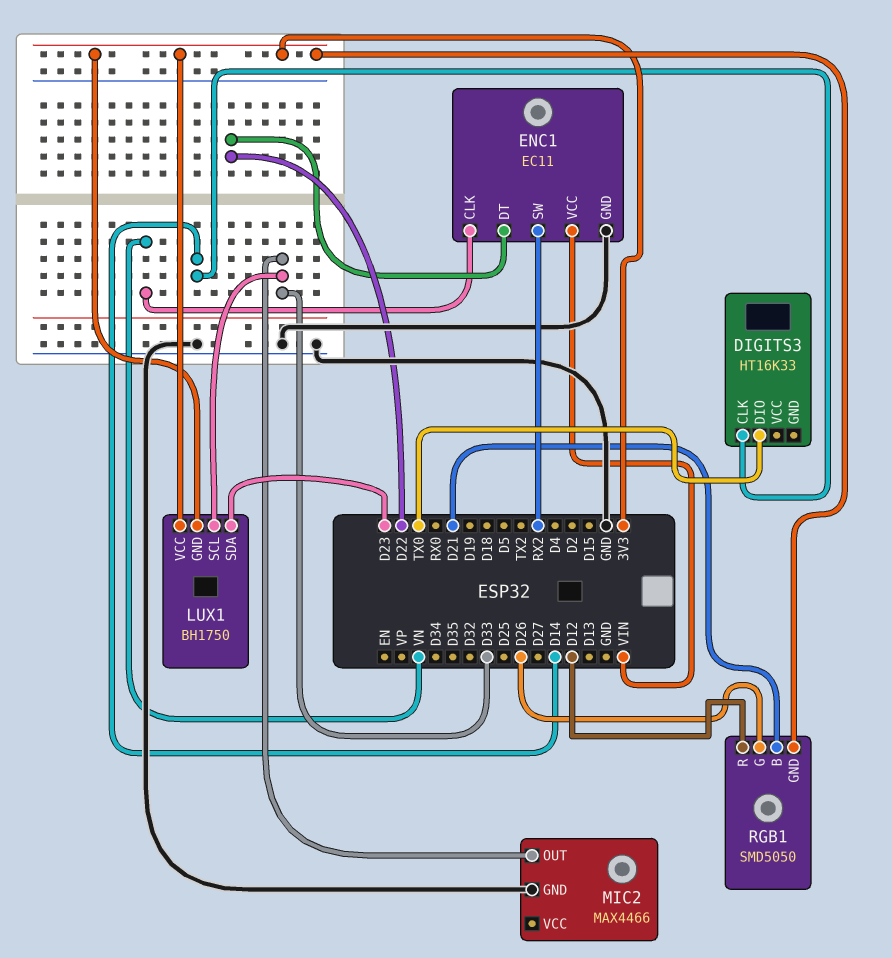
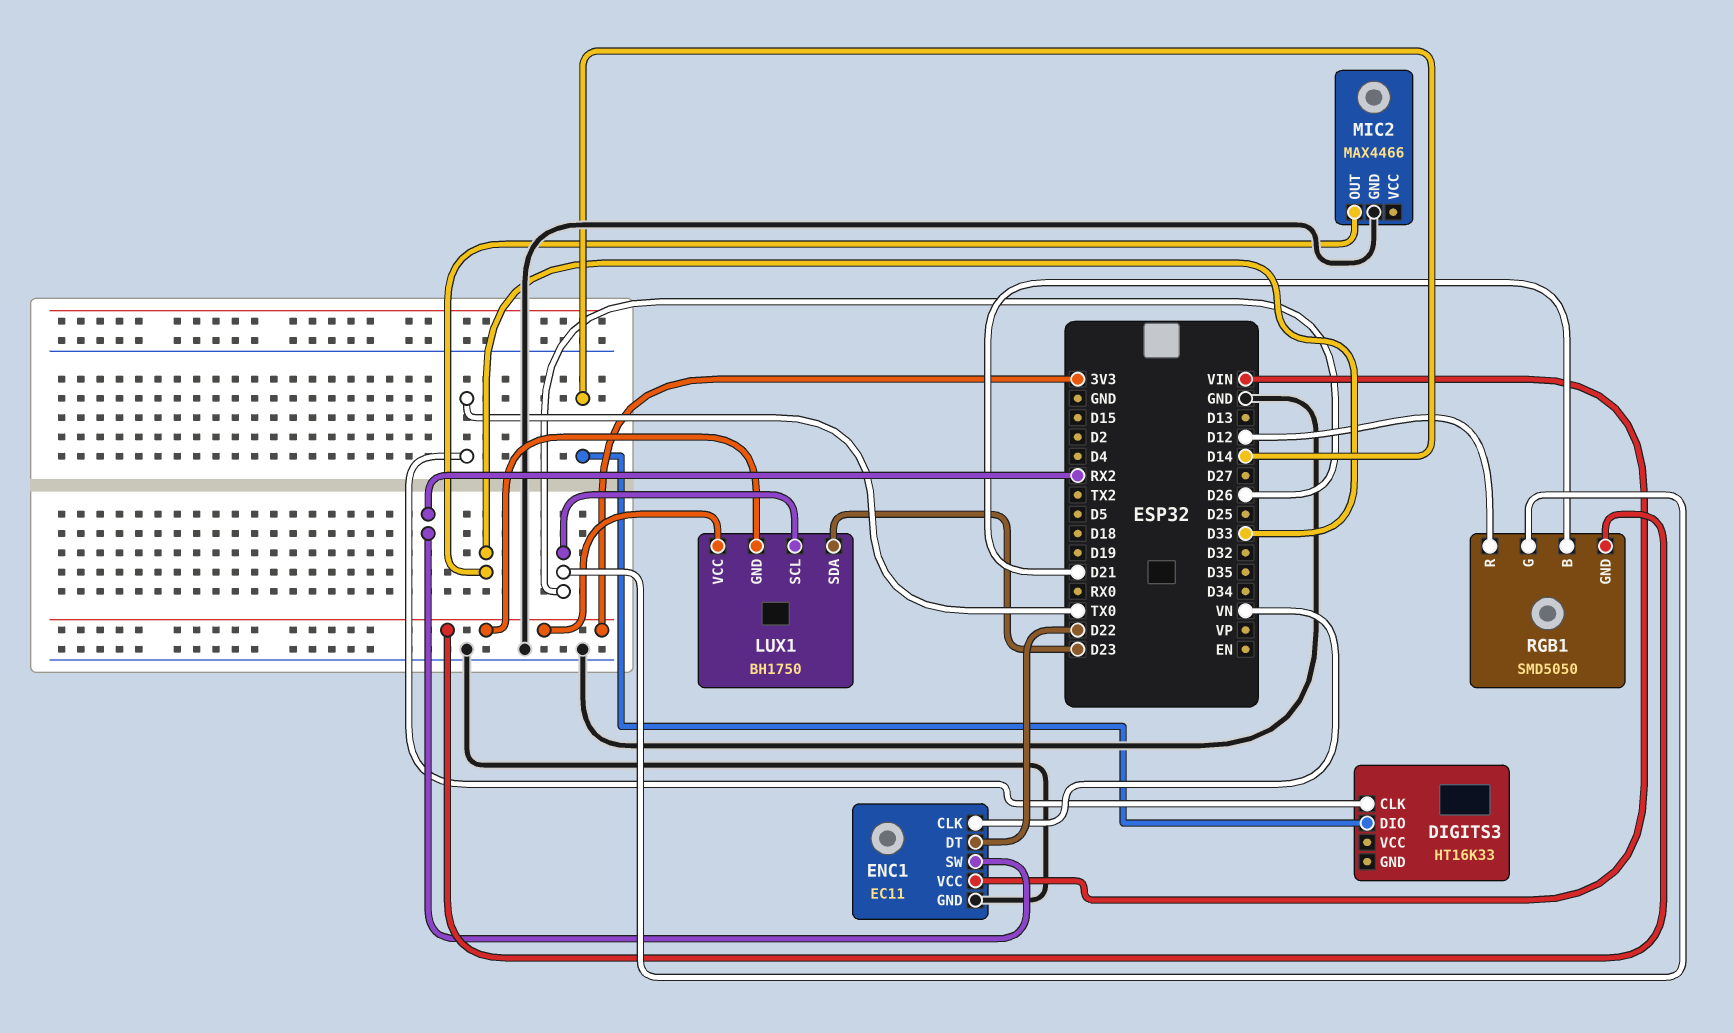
DIGITS3 pin CLK: D14 -> TX0
DIGITS3 pin DIO: TX0 -> D14
LUX1 pin SCL: D33 -> D26

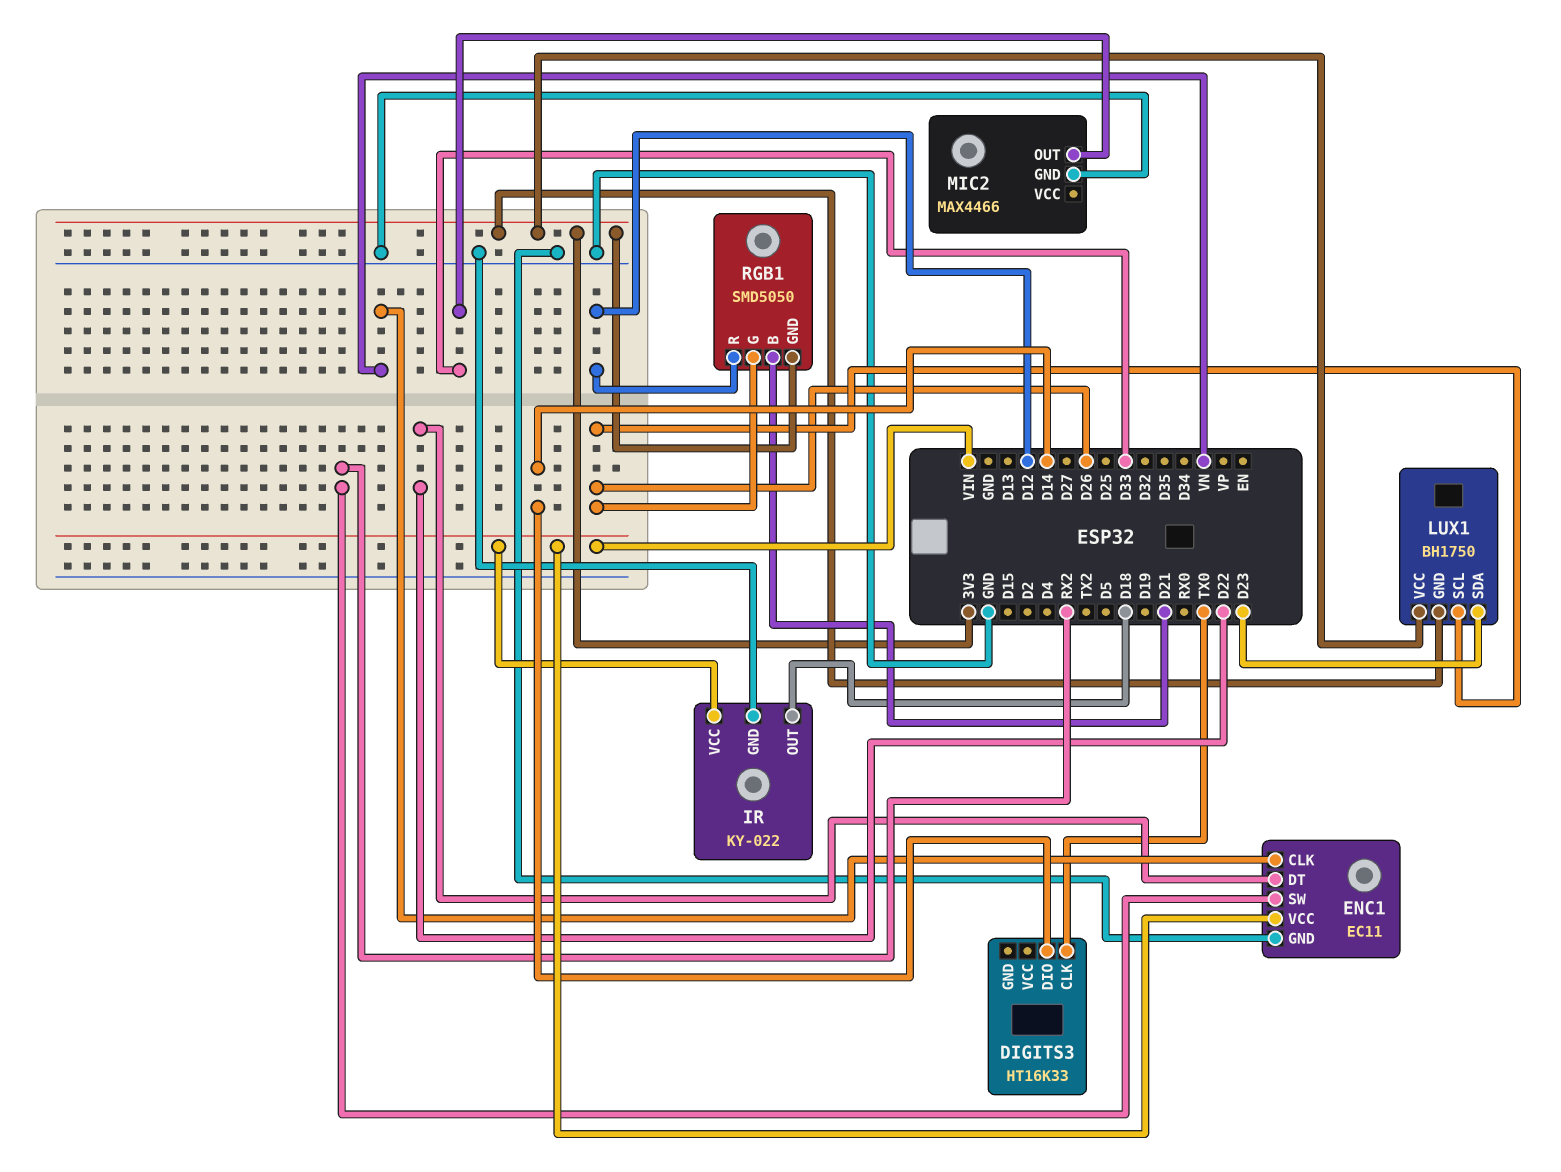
IR: none -> KY-022
IR pin GND: none -> GND
IR pin OUT: none -> D18
IR pin VCC: none -> VIN

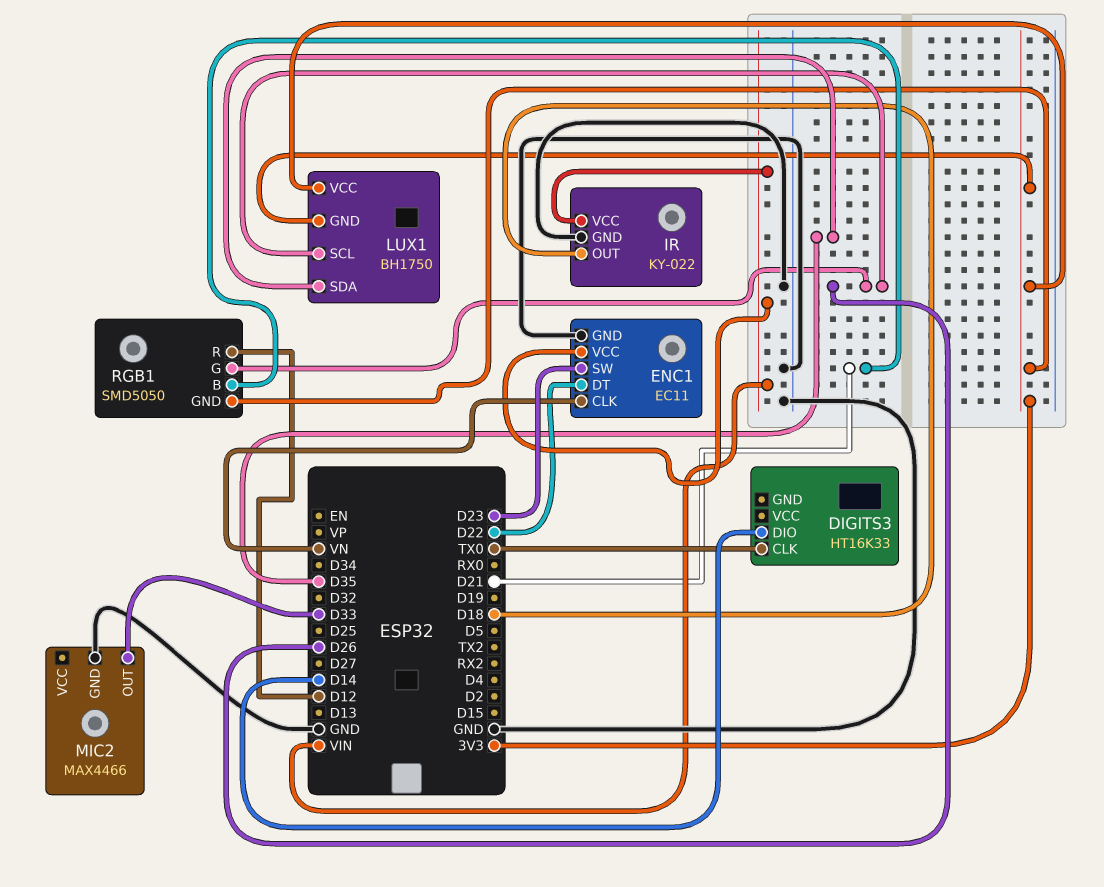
ENC1 pin SW: RX2 -> D23
LUX1 pin SDA: D23 -> D35

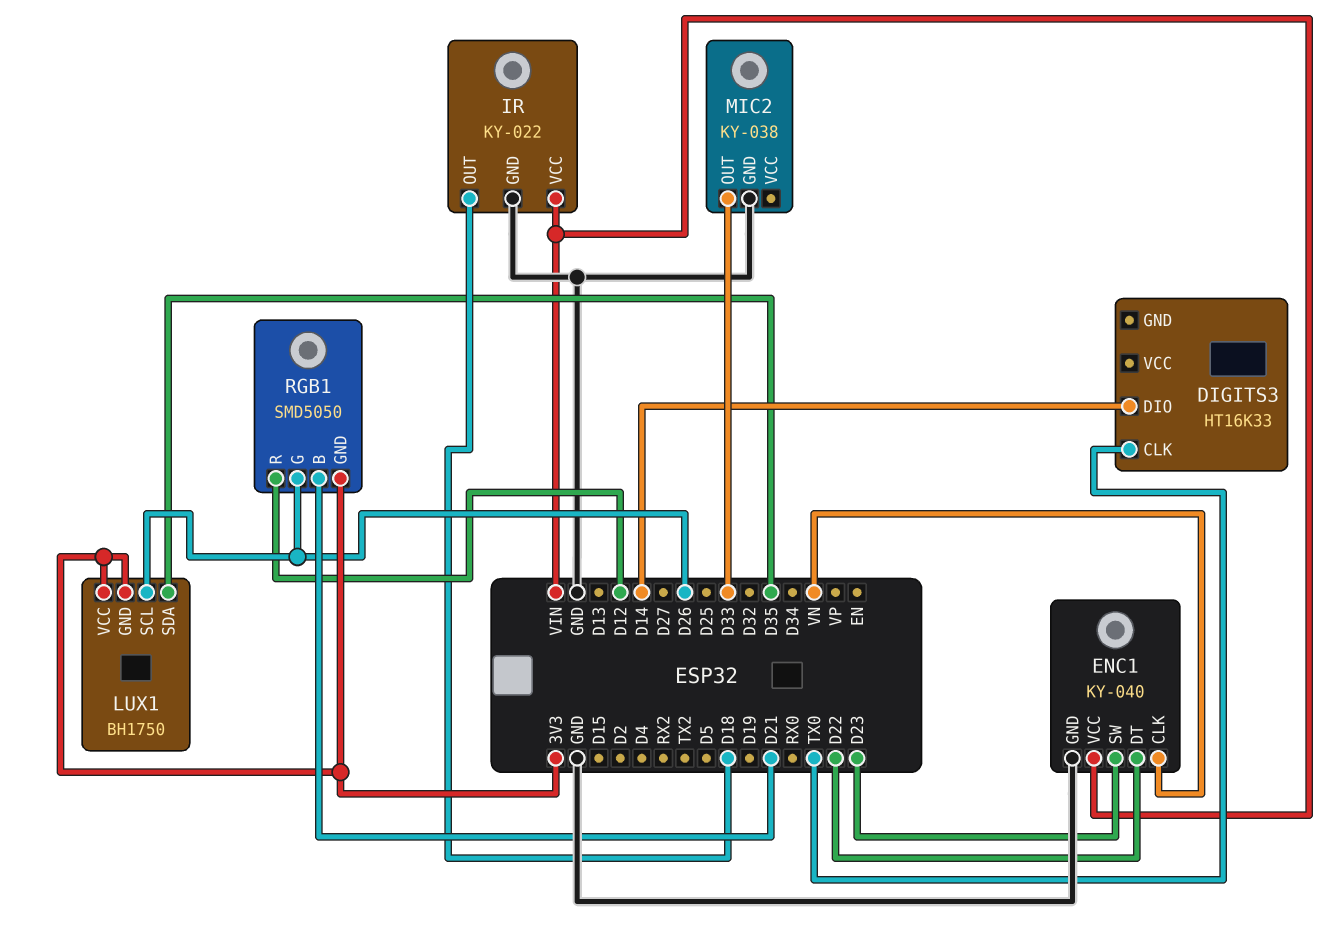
ENC1: EC11 -> KY-040
MIC2: MAX4466 -> KY-038

